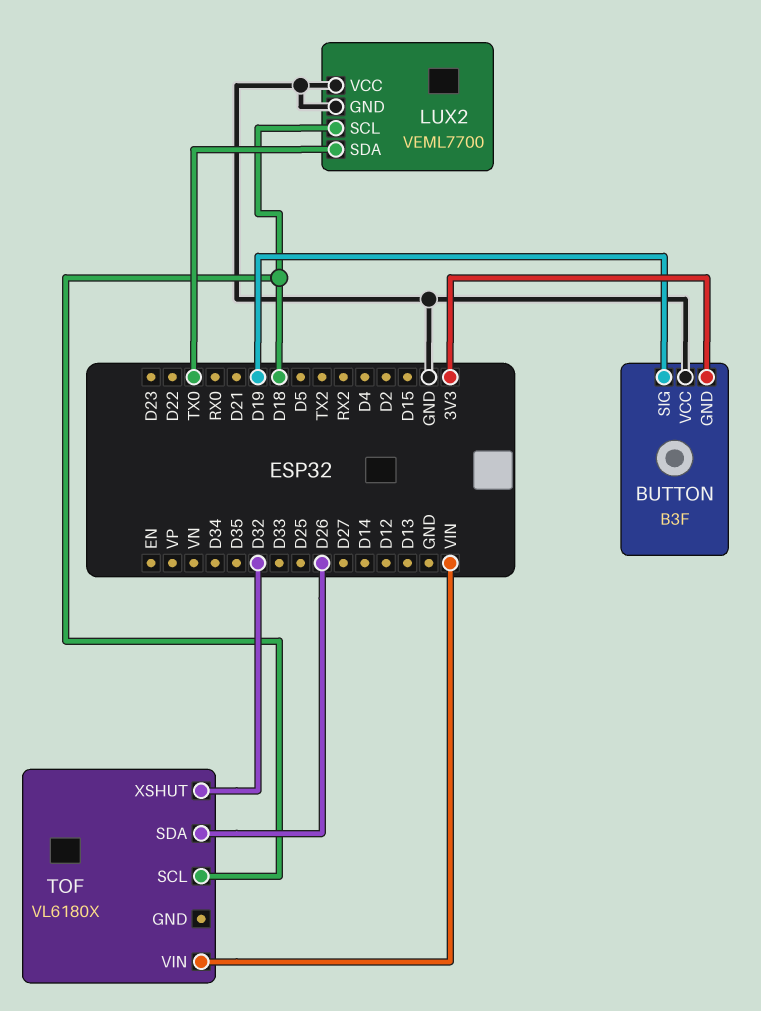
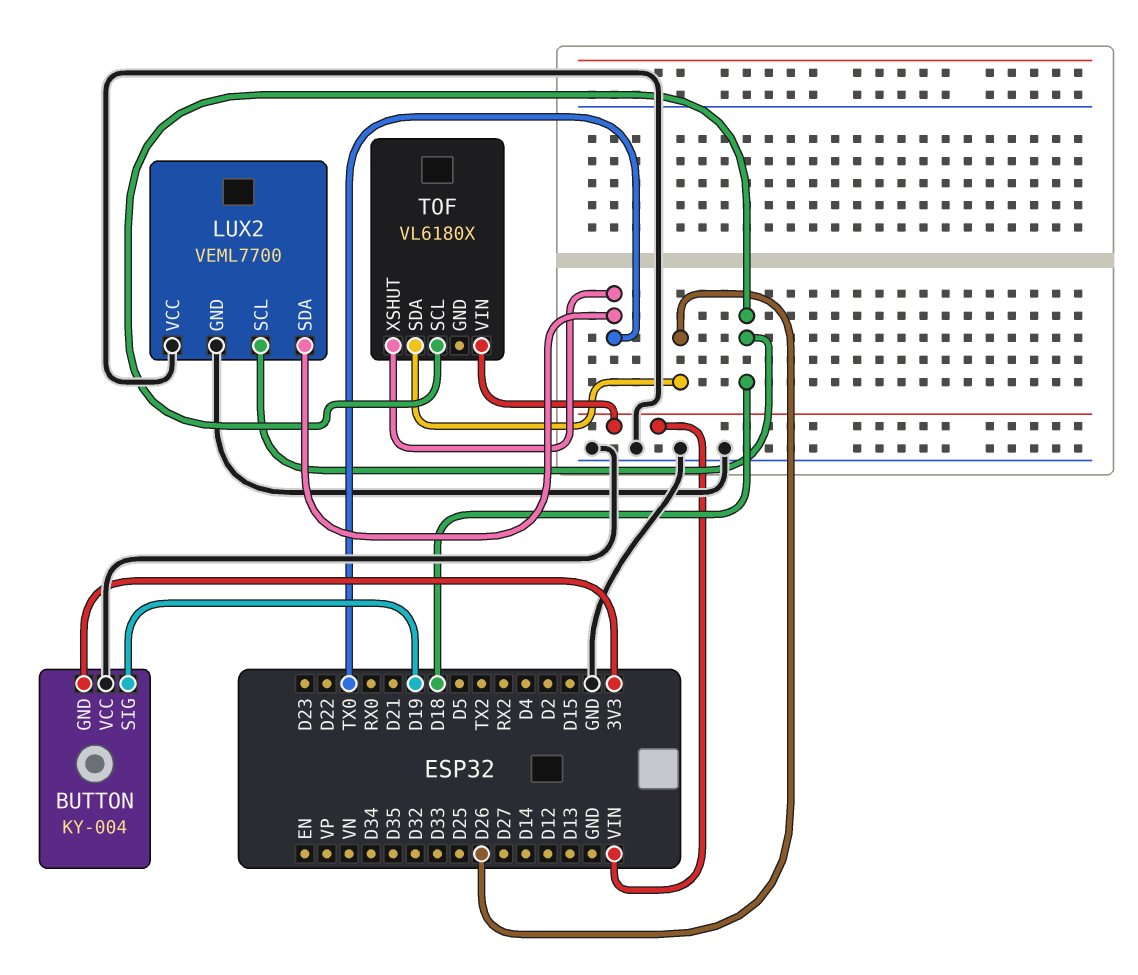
BUTTON: B3F -> KY-004
TOF pin XSHUT: D32 -> TX0

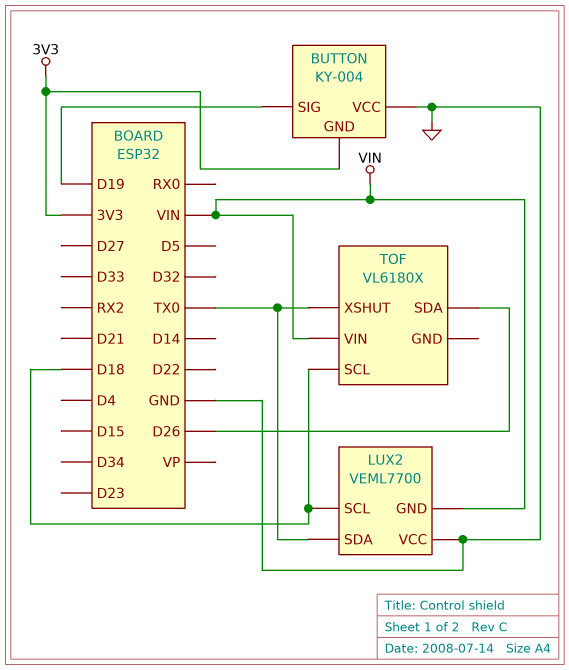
LUX2 pin GND: GND -> VIN

